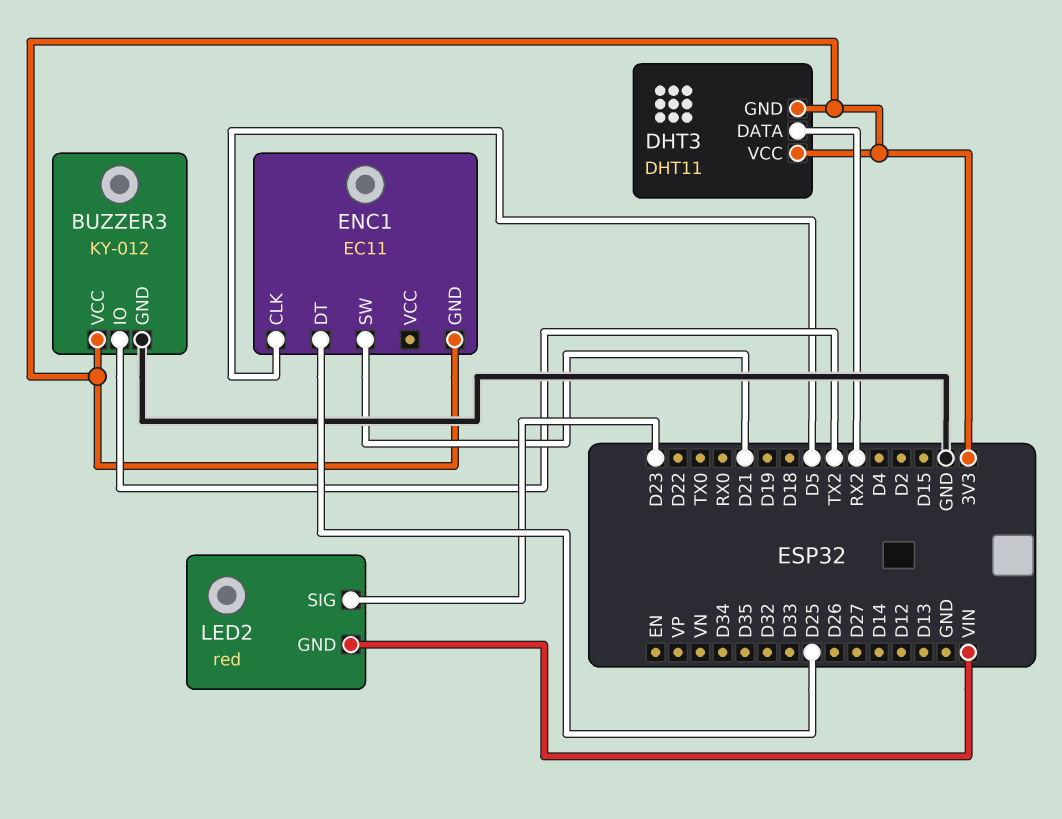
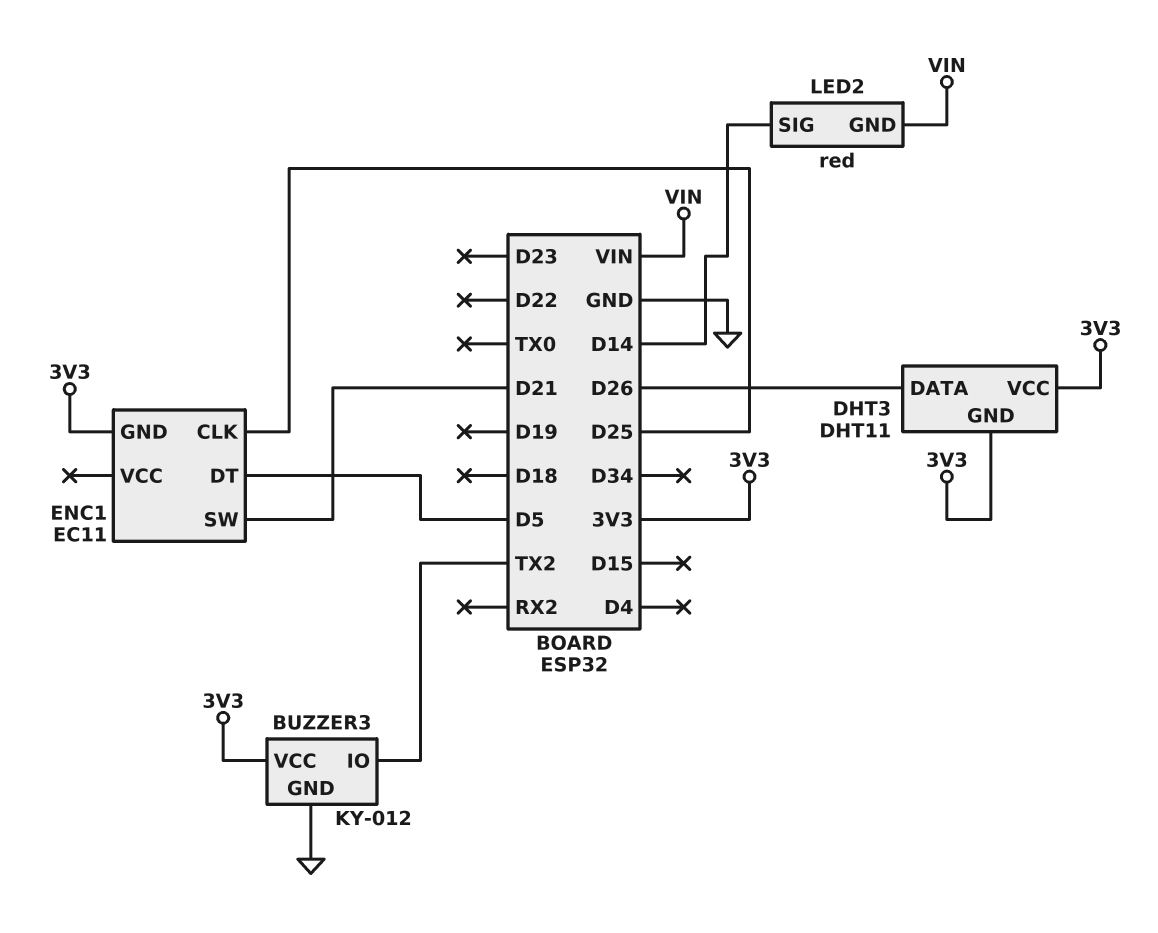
DHT3 pin DATA: RX2 -> D26
ENC1 pin CLK: D5 -> D25
ENC1 pin DT: D25 -> D5
LED2 pin SIG: D23 -> D14

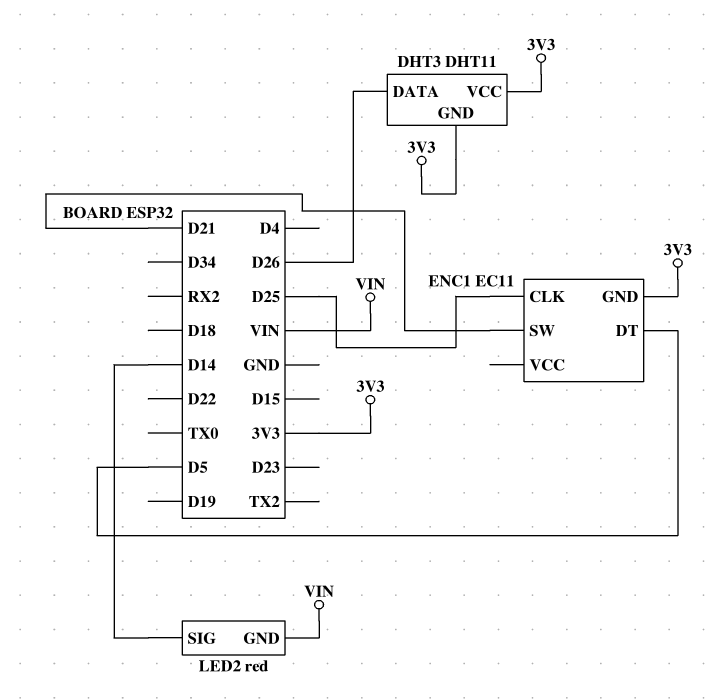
BUZZER3: KY-012 -> none
BUZZER3 pin GND: GND -> none
BUZZER3 pin IO: TX2 -> none
BUZZER3 pin VCC: 3V3 -> none

